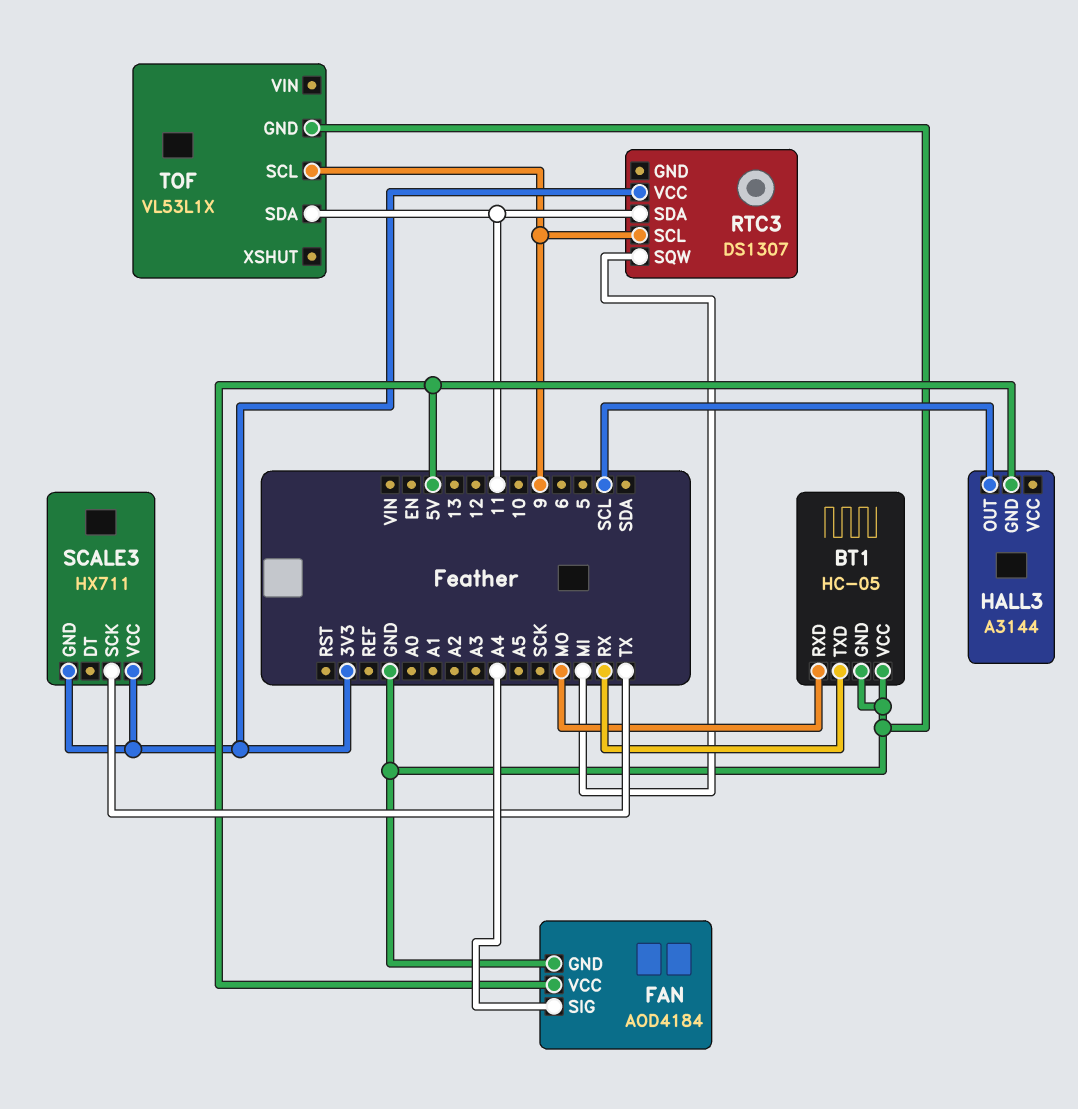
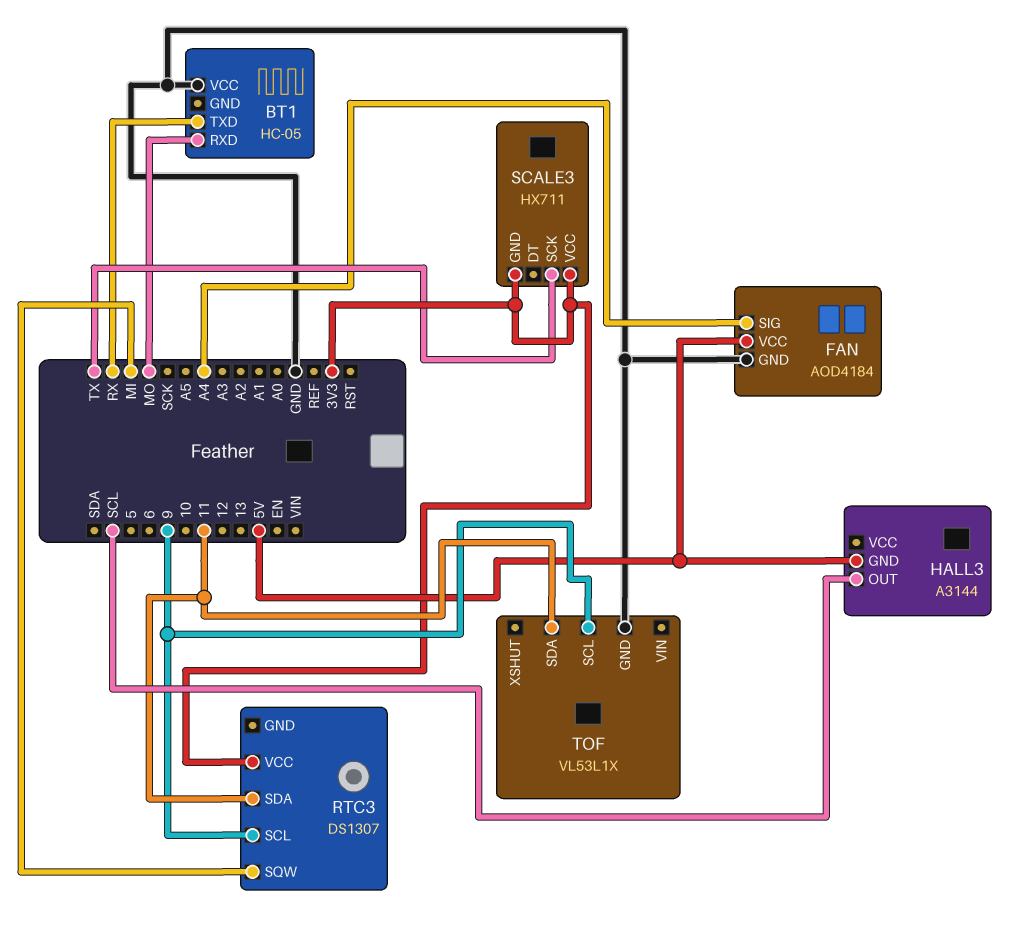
BT1 pin GND: GND -> none

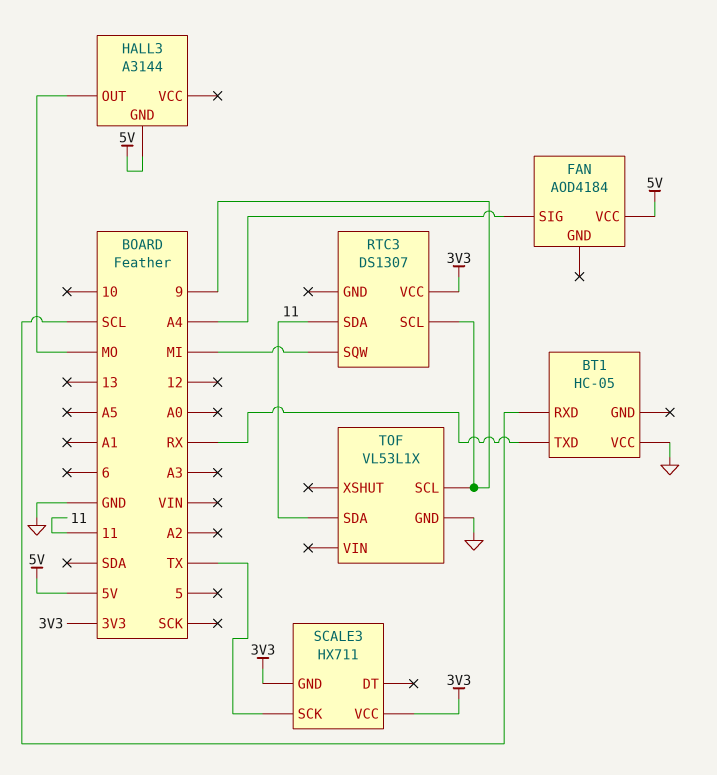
BT1 pin RXD: MO -> SCL
FAN pin GND: GND -> none
HALL3 pin OUT: SCL -> MO

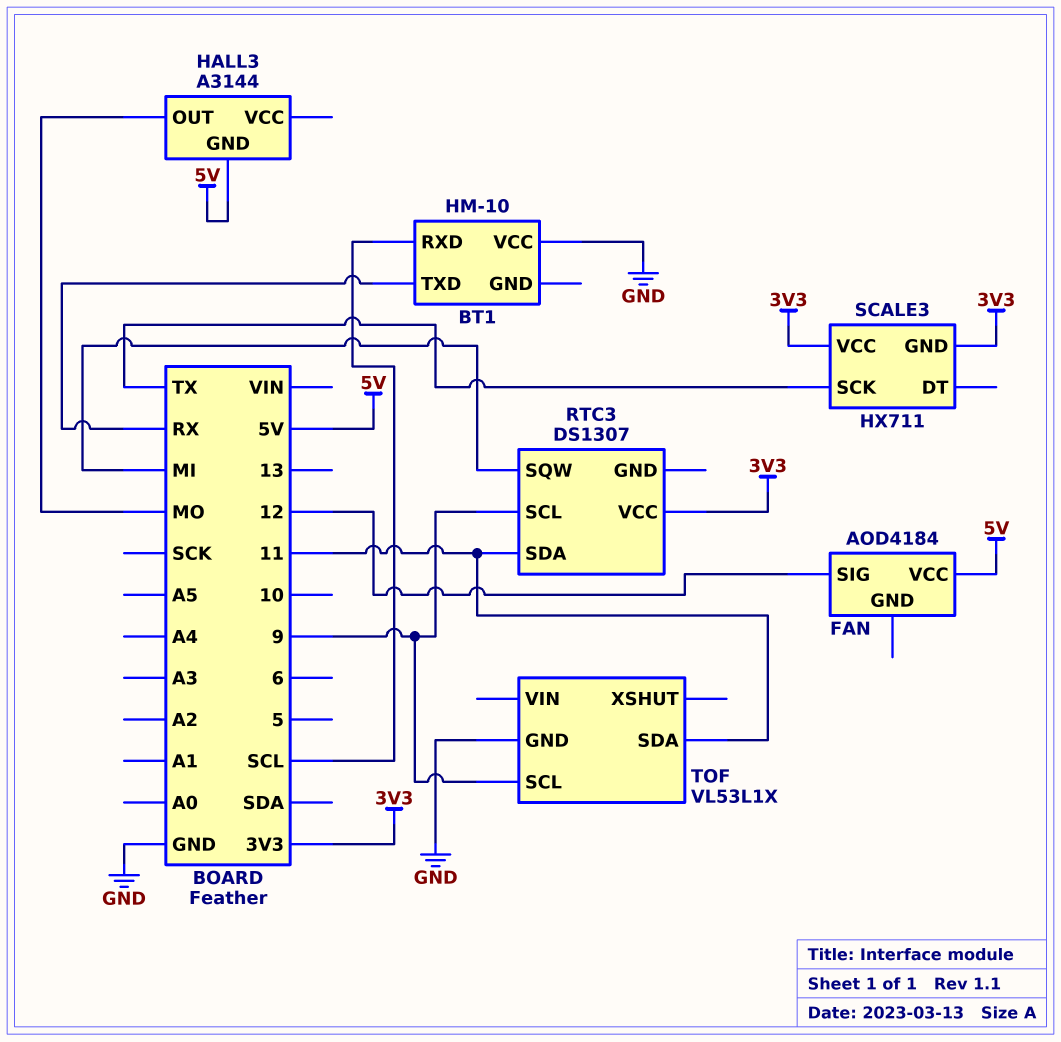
BT1: HC-05 -> HM-10
FAN pin SIG: A4 -> 12

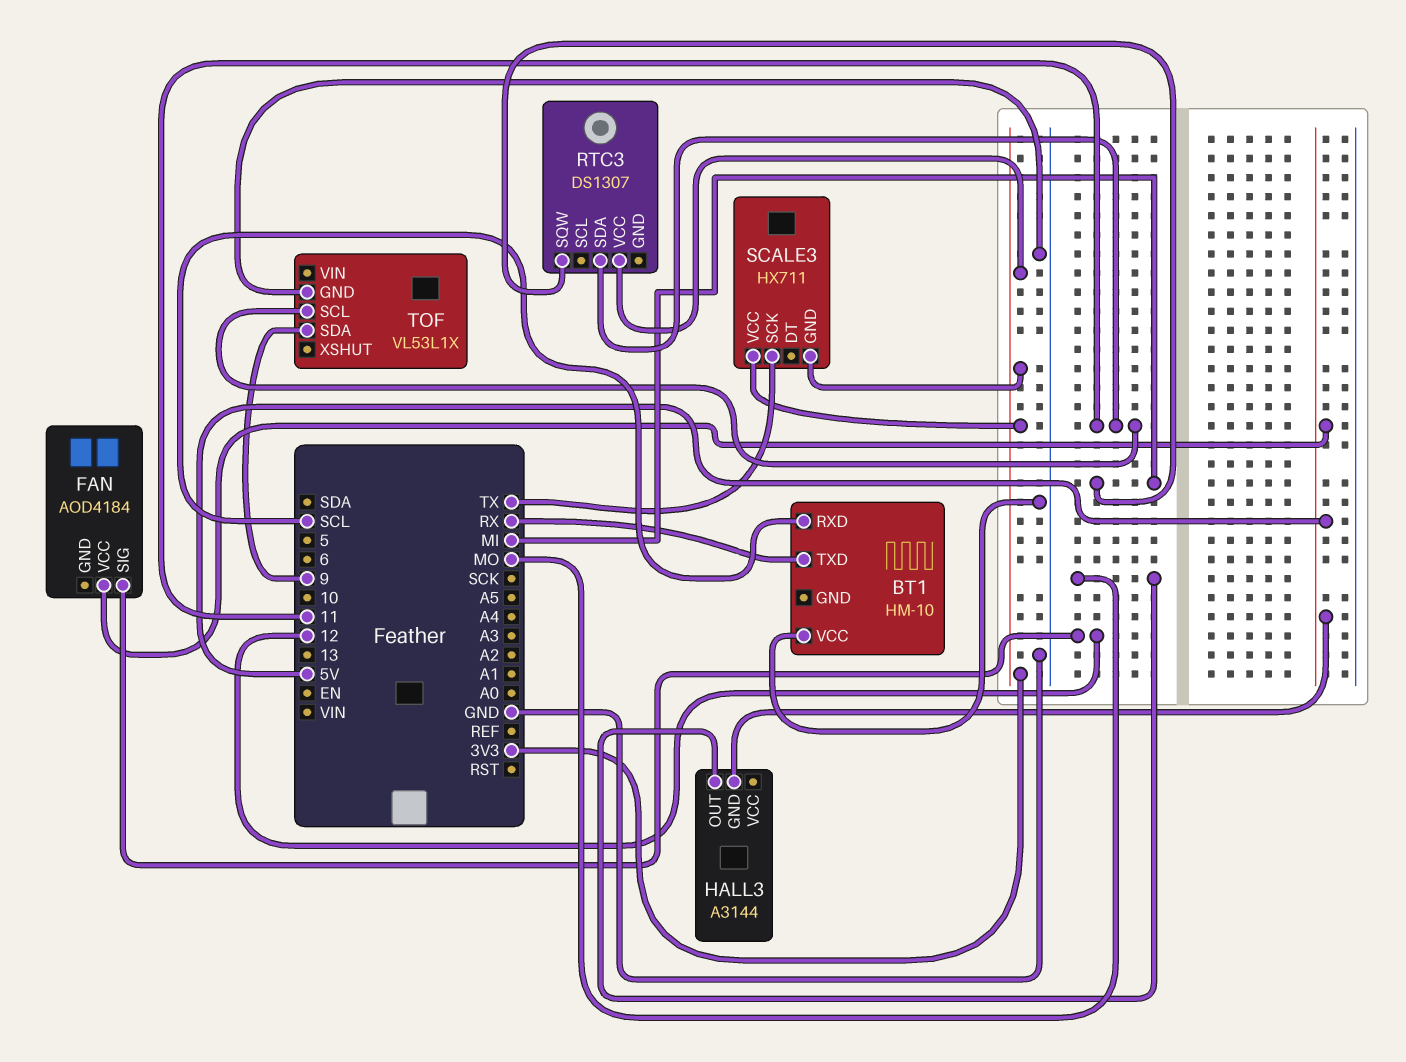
RTC3 pin SCL: 9 -> none
TOF pin SCL: 9 -> 11
TOF pin SDA: 11 -> 9

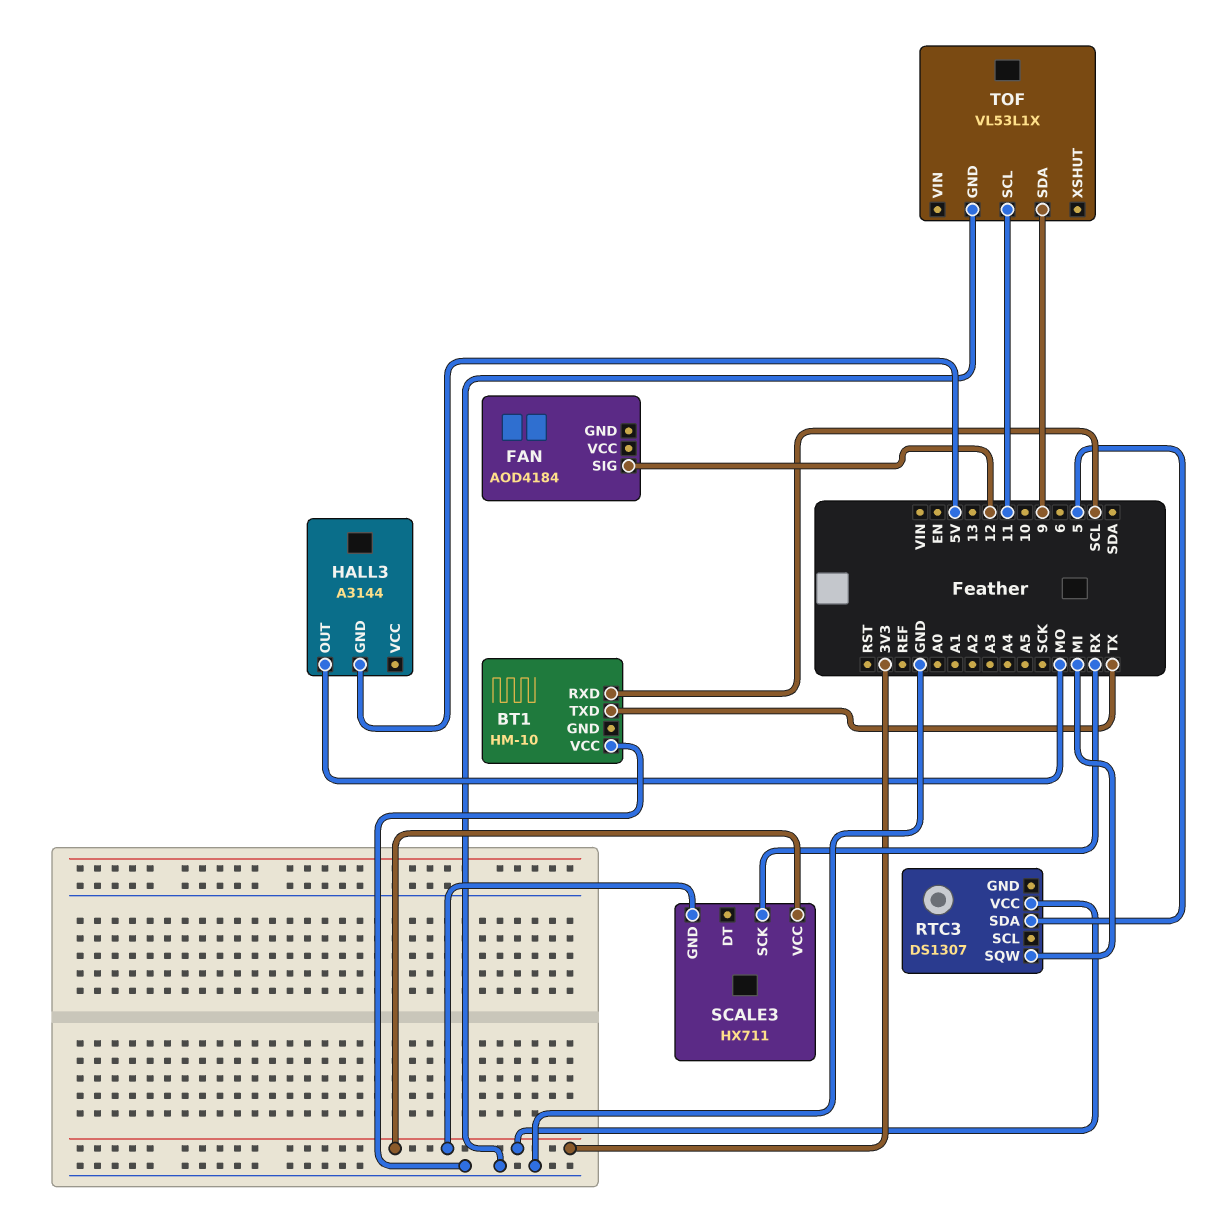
BT1 pin TXD: RX -> TX
FAN pin VCC: 5V -> none
RTC3 pin SDA: 11 -> 5
SCALE3 pin SCK: TX -> RX

